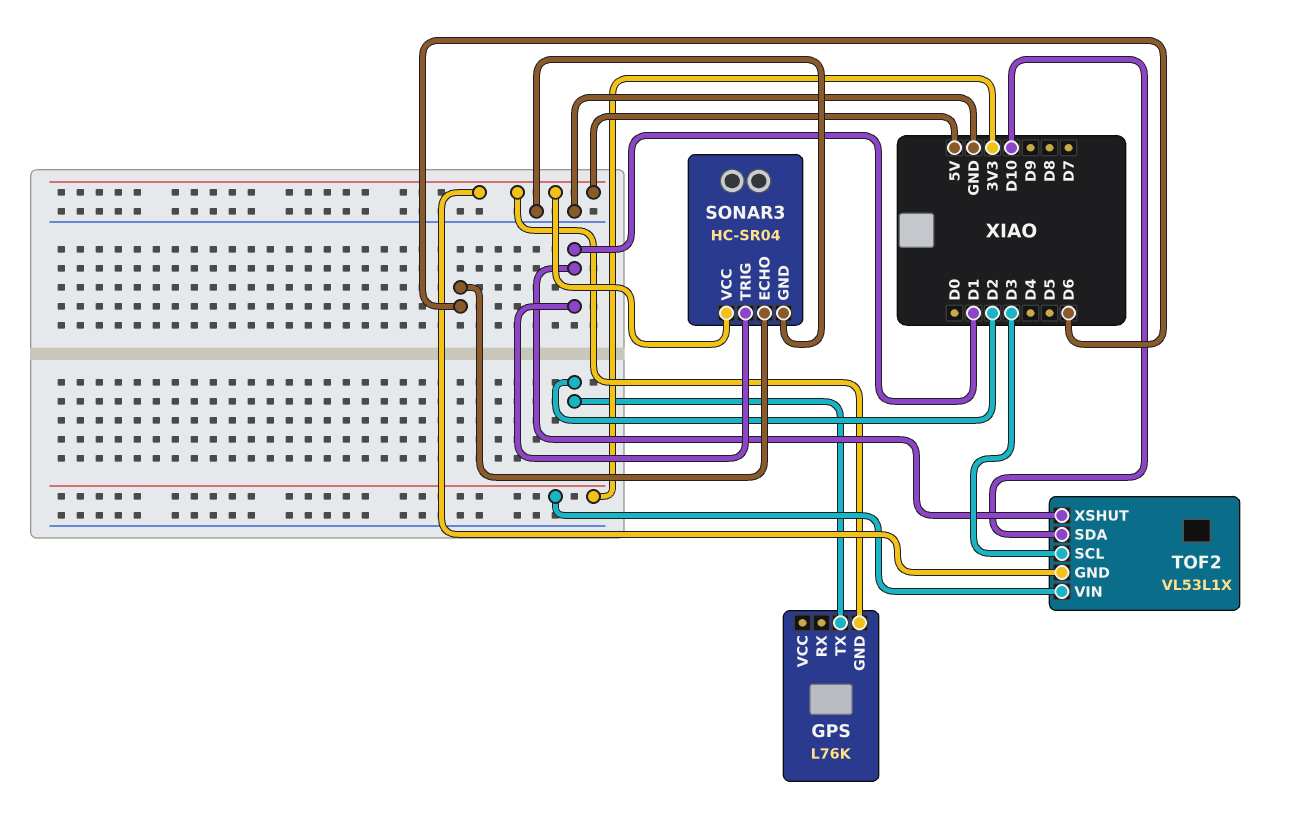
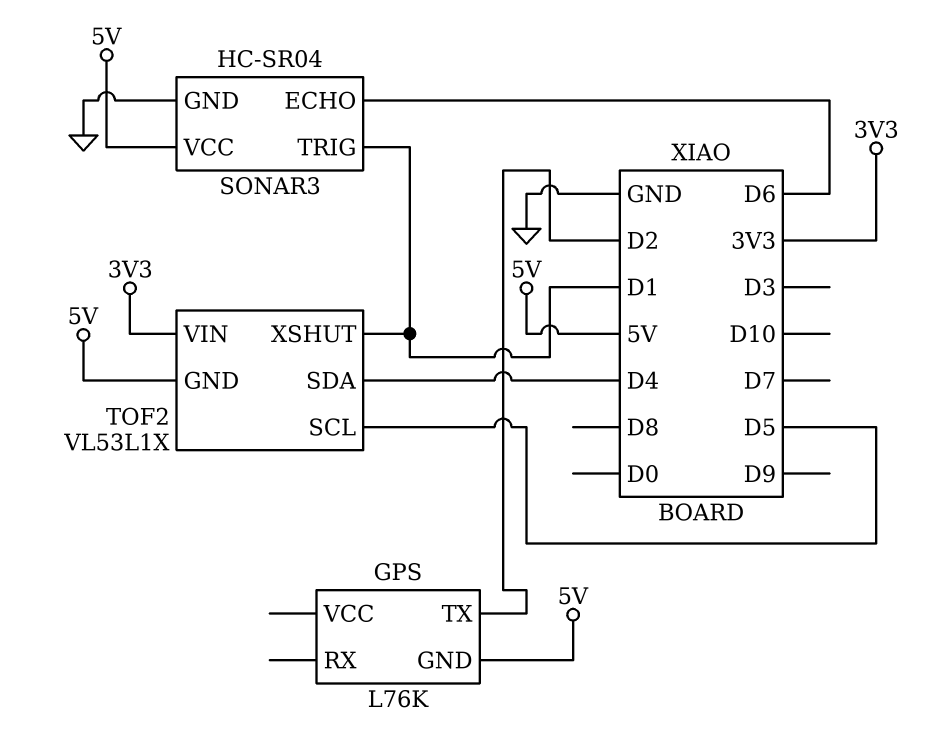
TOF2 pin SCL: D3 -> D5
TOF2 pin SDA: D10 -> D4

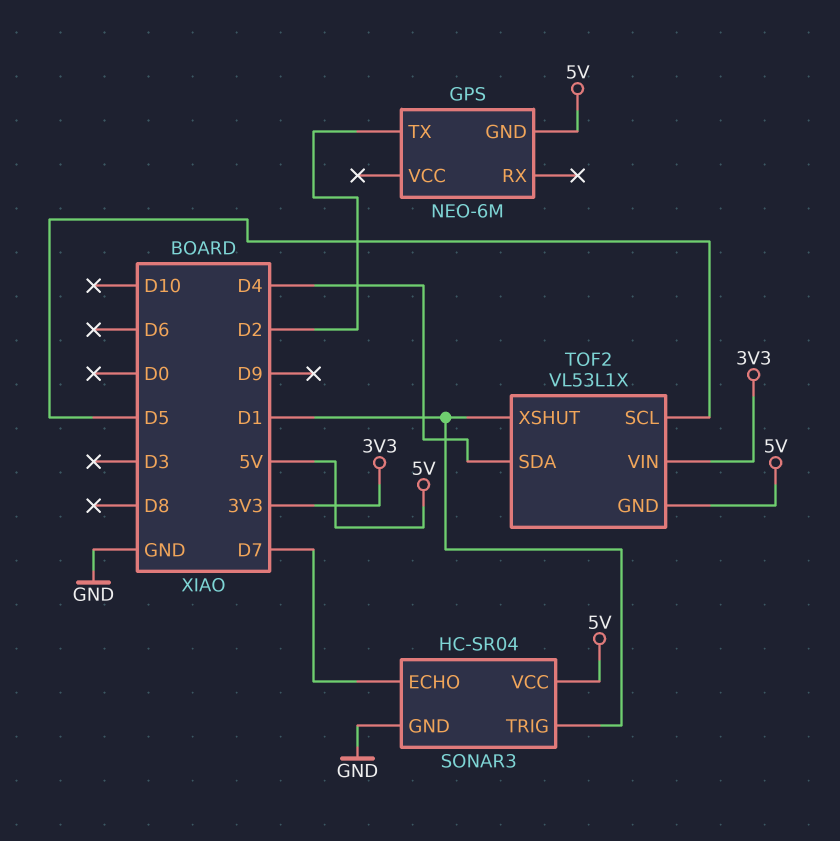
GPS: L76K -> NEO-6M
SONAR3 pin ECHO: D6 -> D7

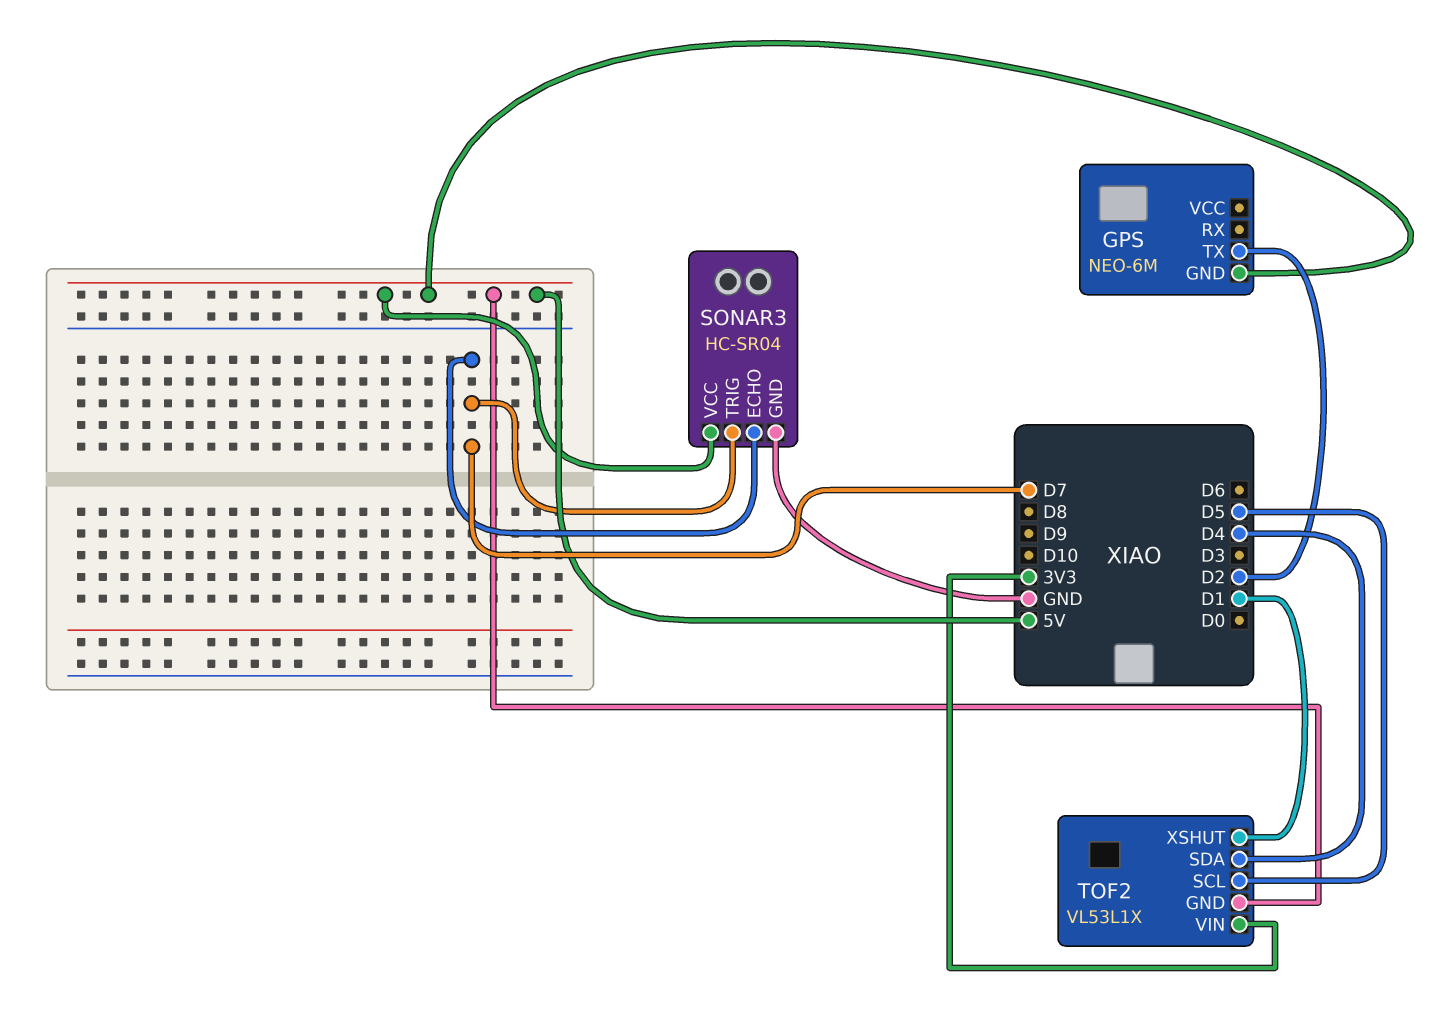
SONAR3 pin TRIG: D1 -> D7

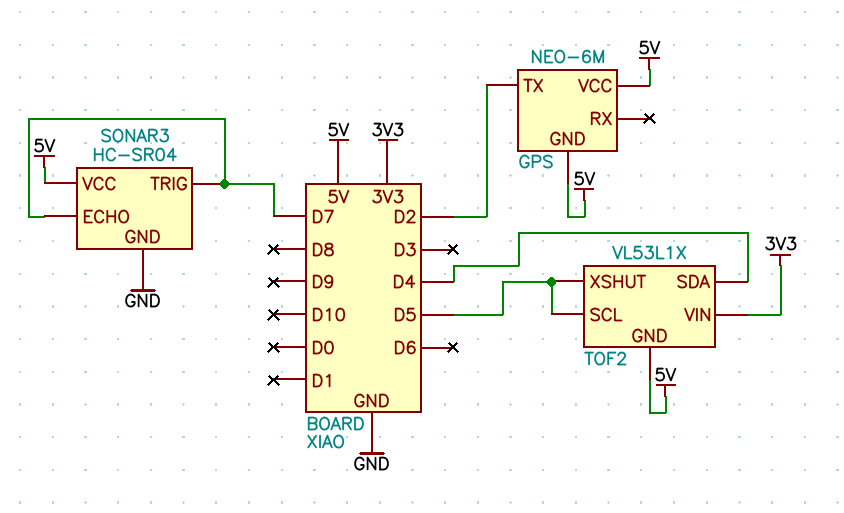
GPS pin VCC: none -> 5V
TOF2 pin XSHUT: D1 -> D5

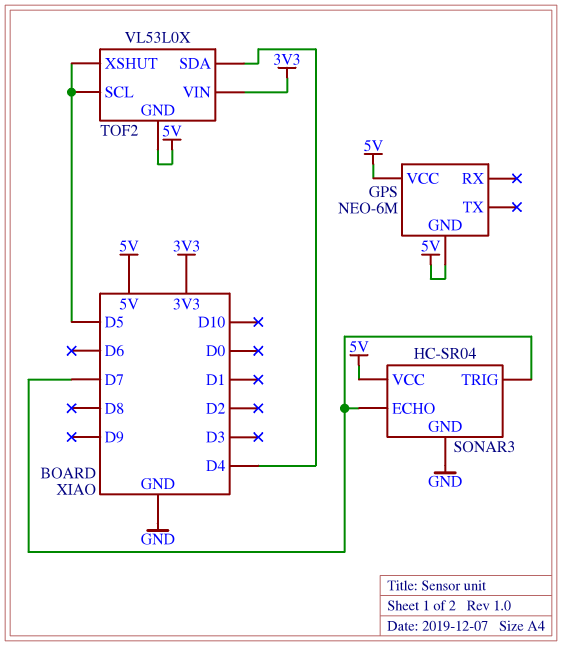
GPS pin TX: D2 -> none
TOF2: VL53L1X -> VL53L0X

